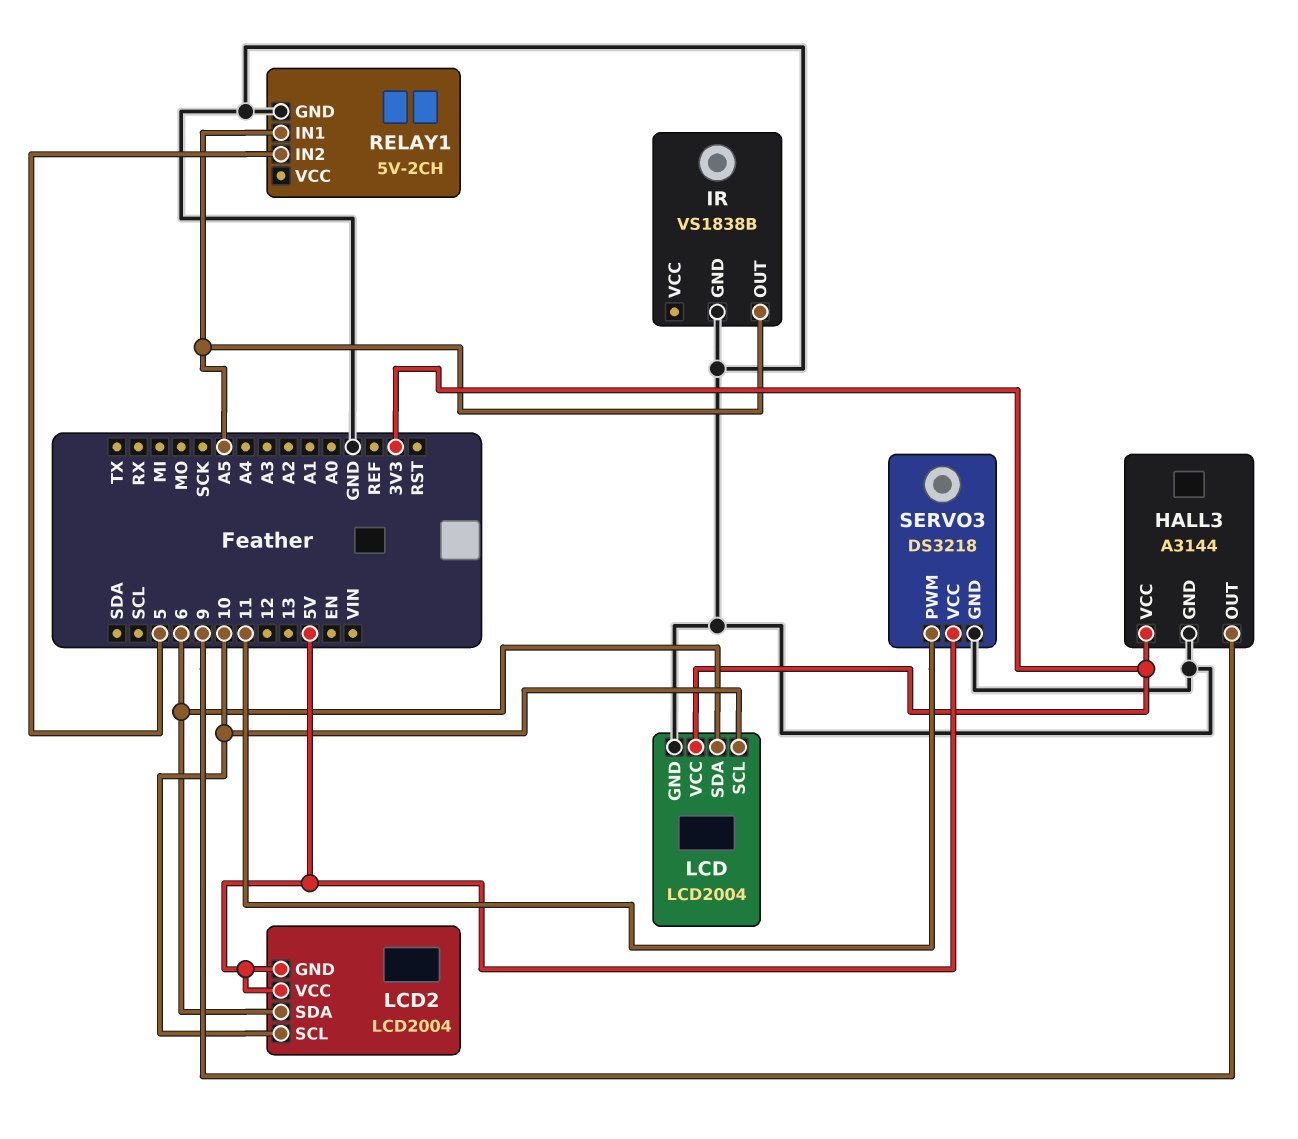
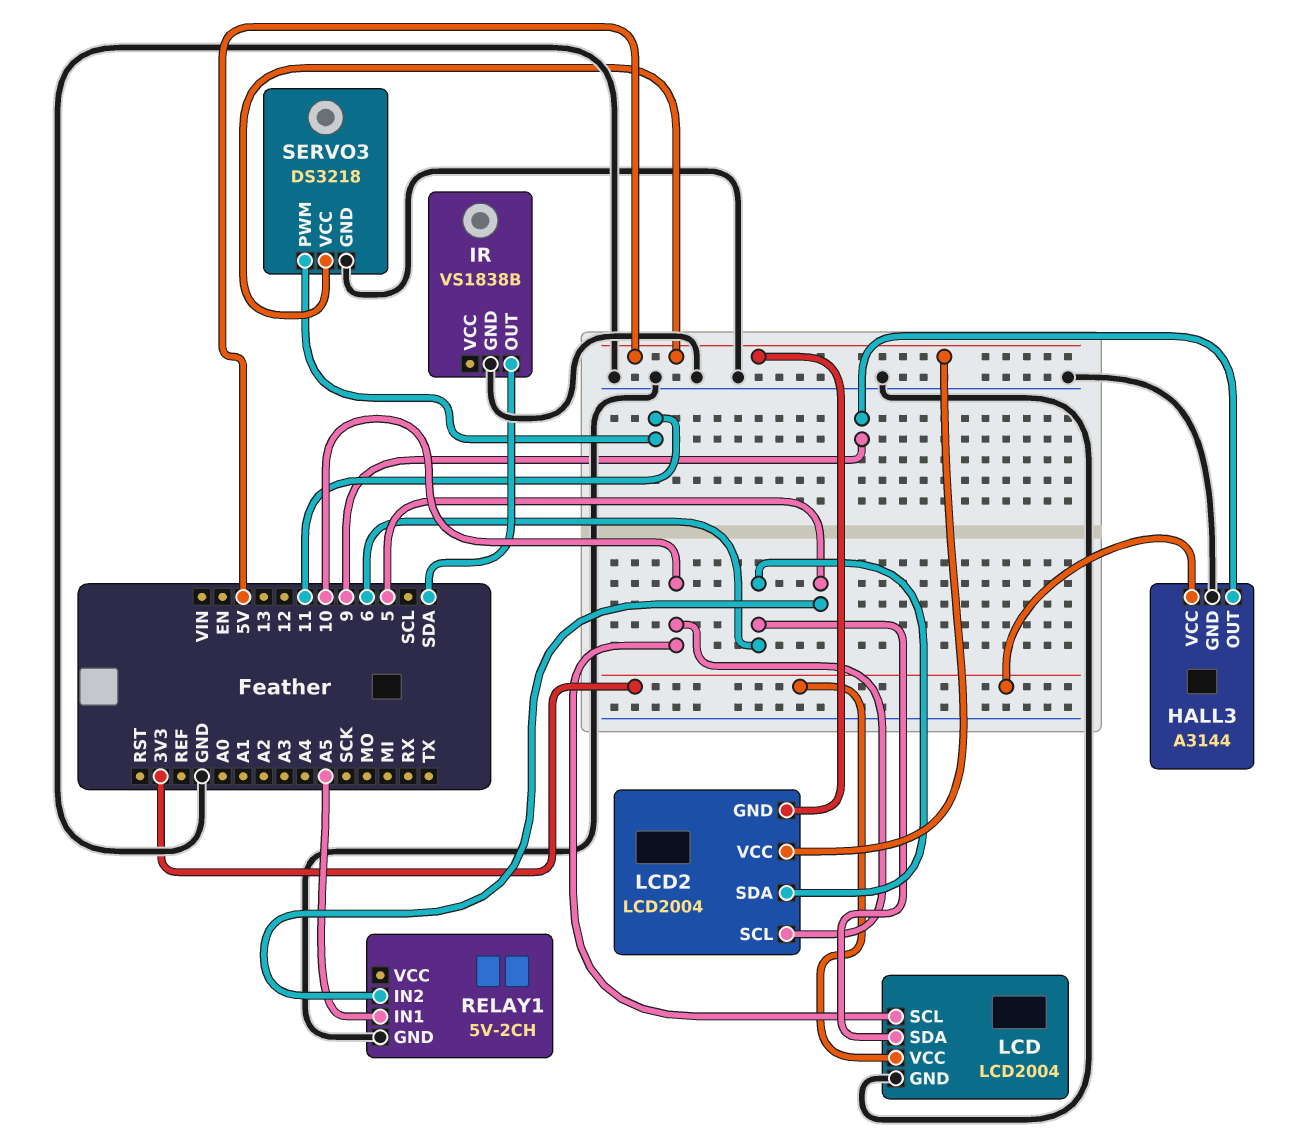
IR pin OUT: A5 -> SDA

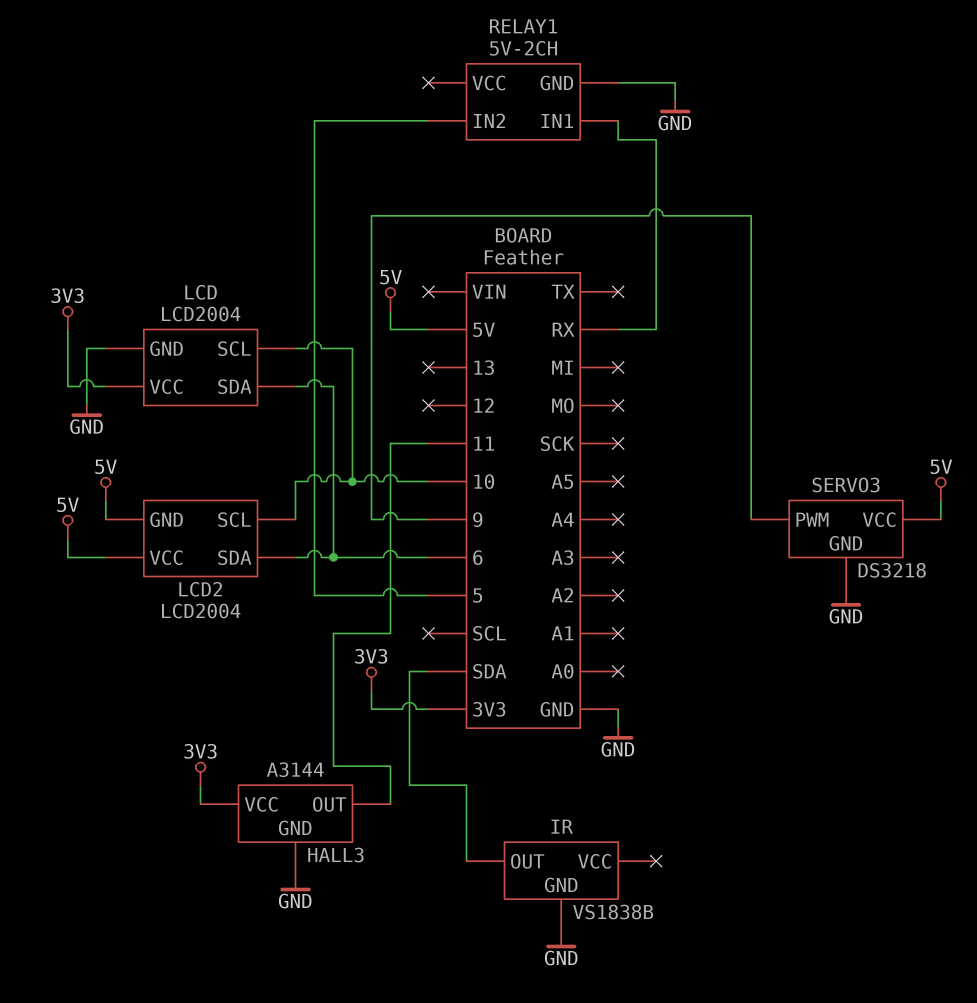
HALL3 pin OUT: 9 -> 11
RELAY1 pin IN1: A5 -> RX
SERVO3 pin PWM: 11 -> 9

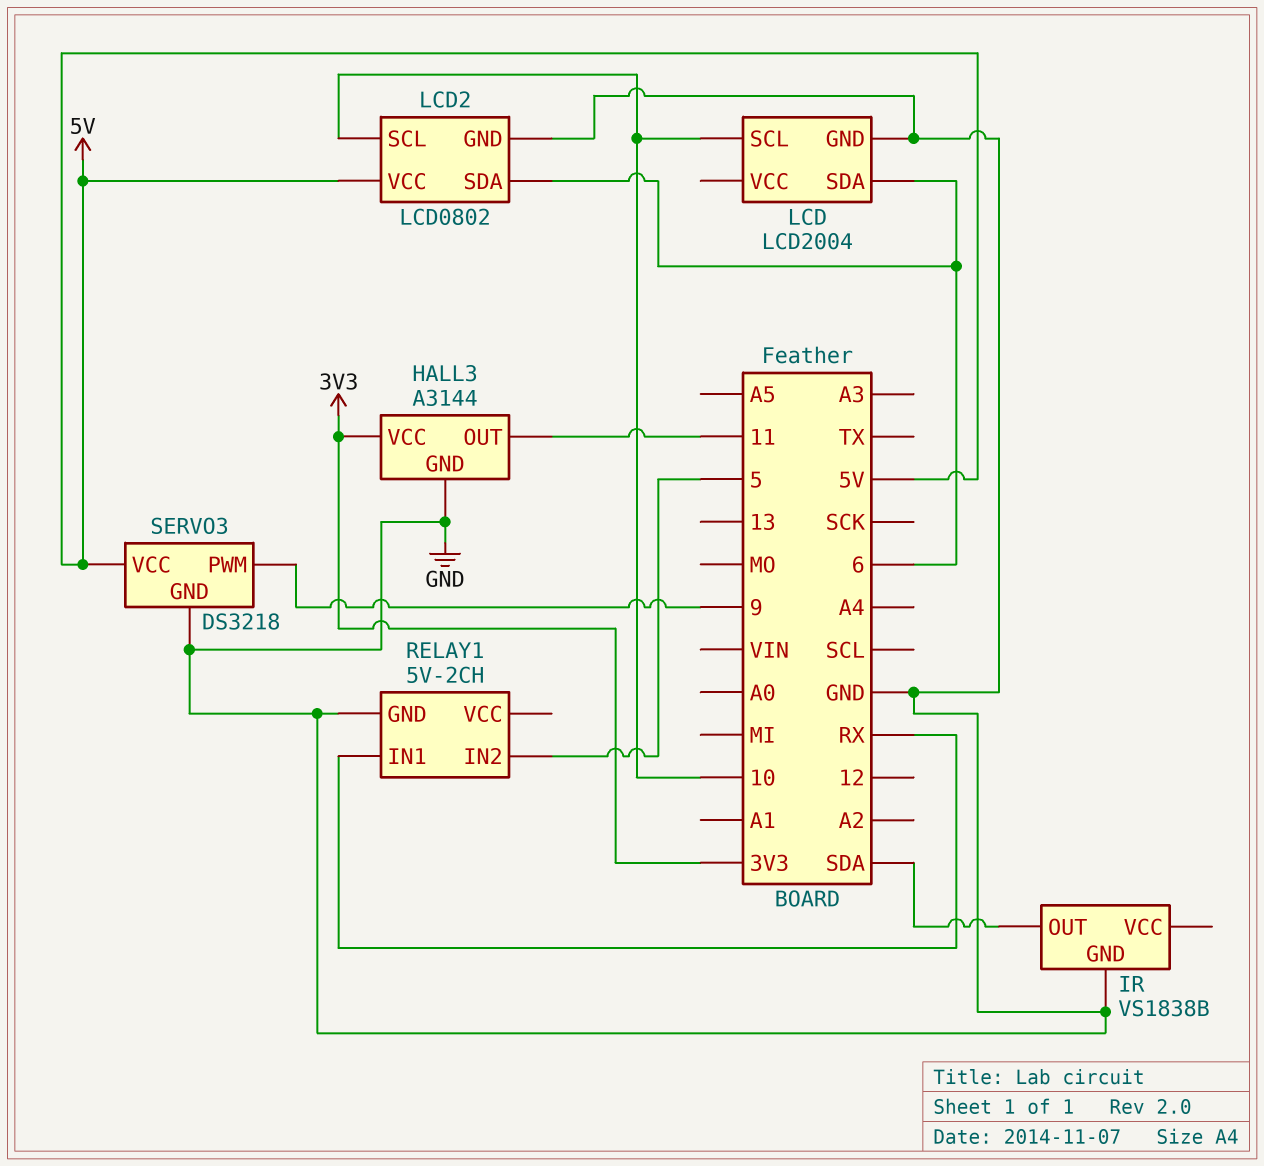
LCD pin VCC: 3V3 -> none
LCD2: LCD2004 -> LCD0802
LCD2 pin GND: 5V -> GND

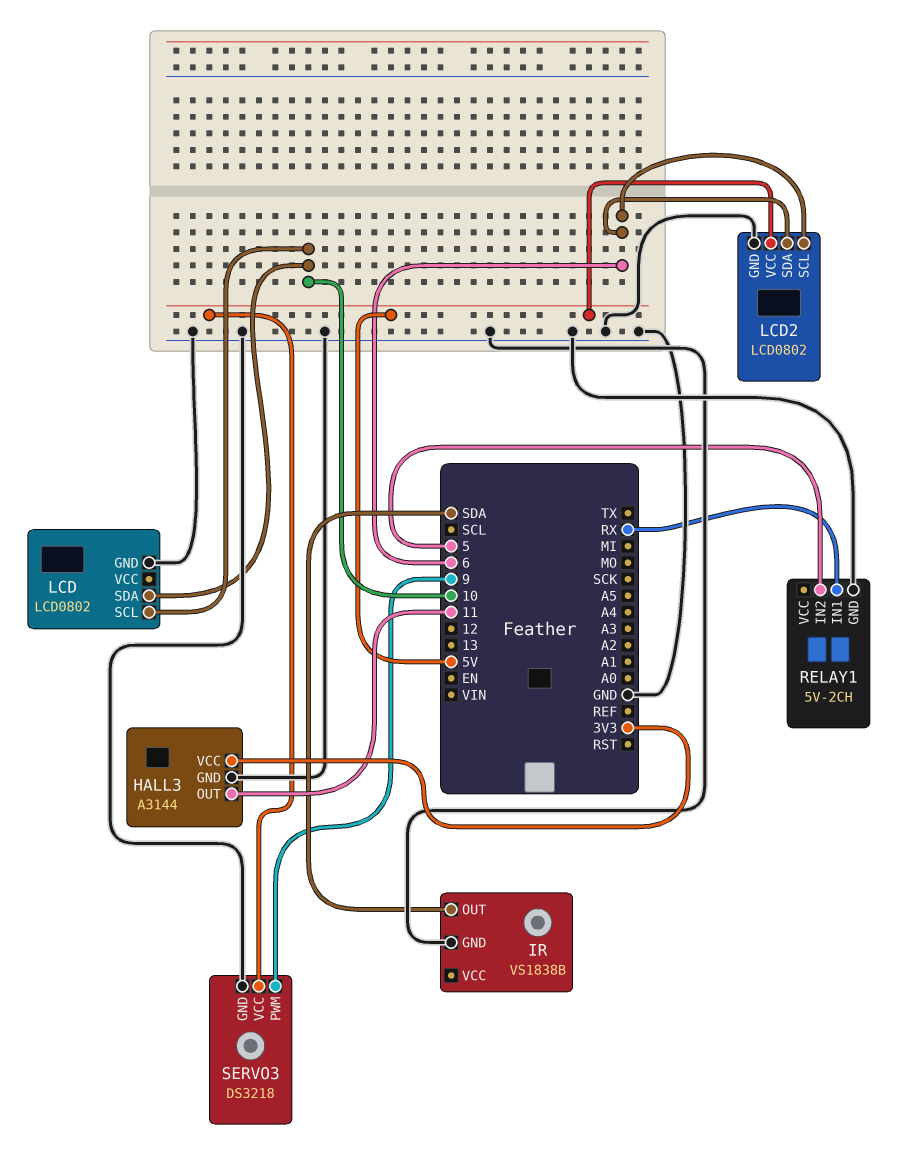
LCD: LCD2004 -> LCD0802
LCD pin SDA: 6 -> 10
LCD2 pin SCL: 10 -> 6

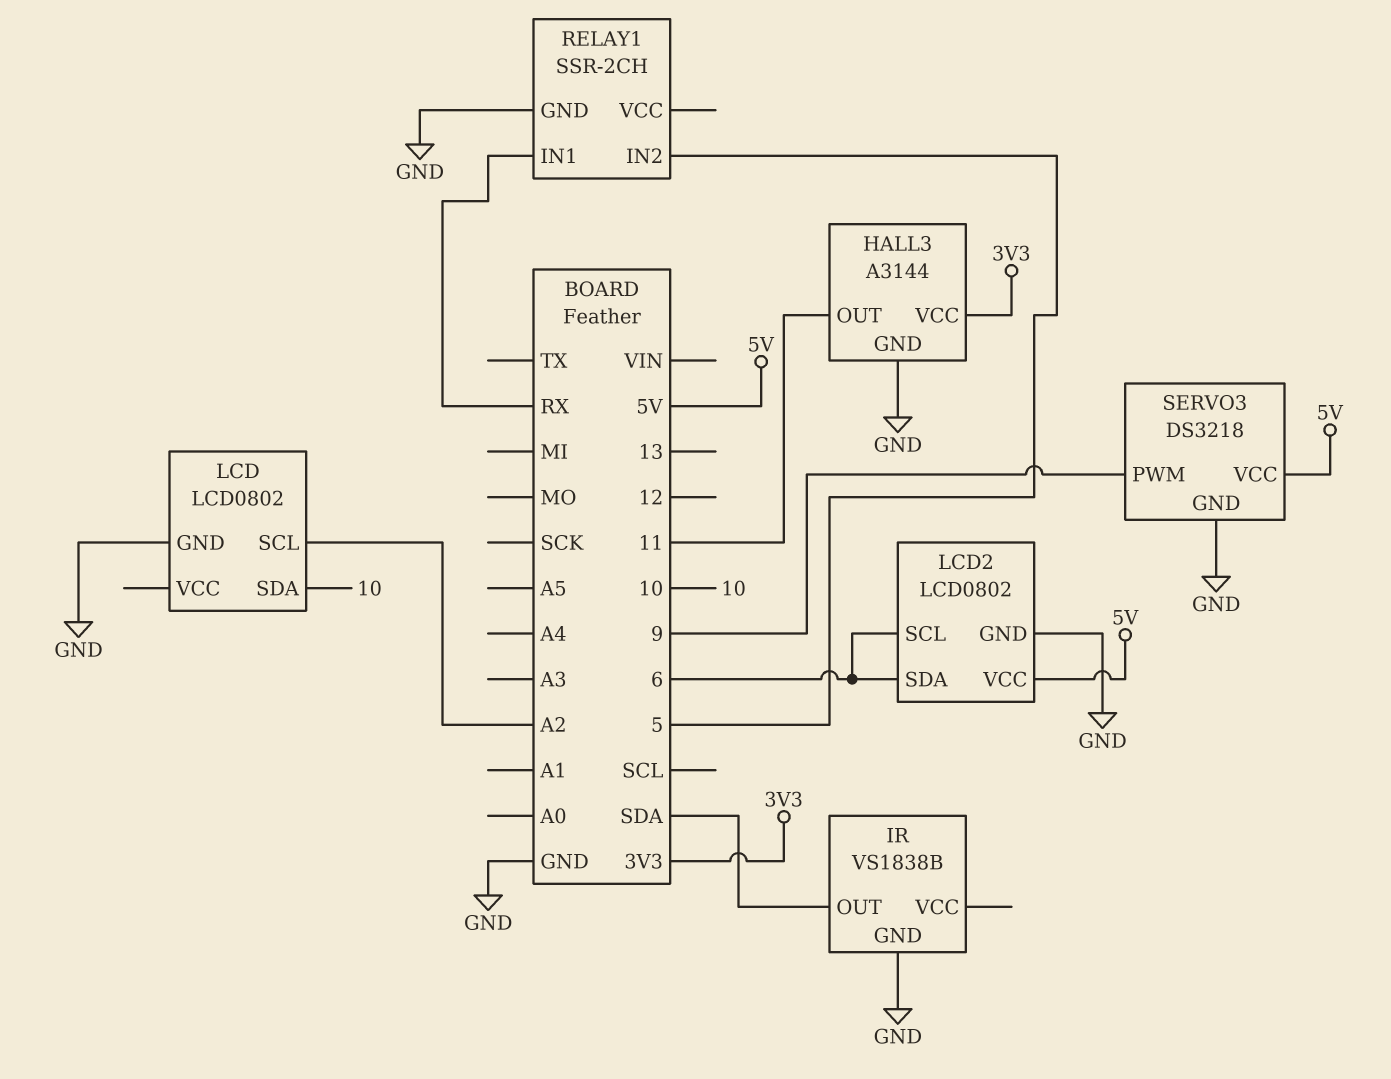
LCD pin SCL: 10 -> A2
RELAY1: 5V-2CH -> SSR-2CH

